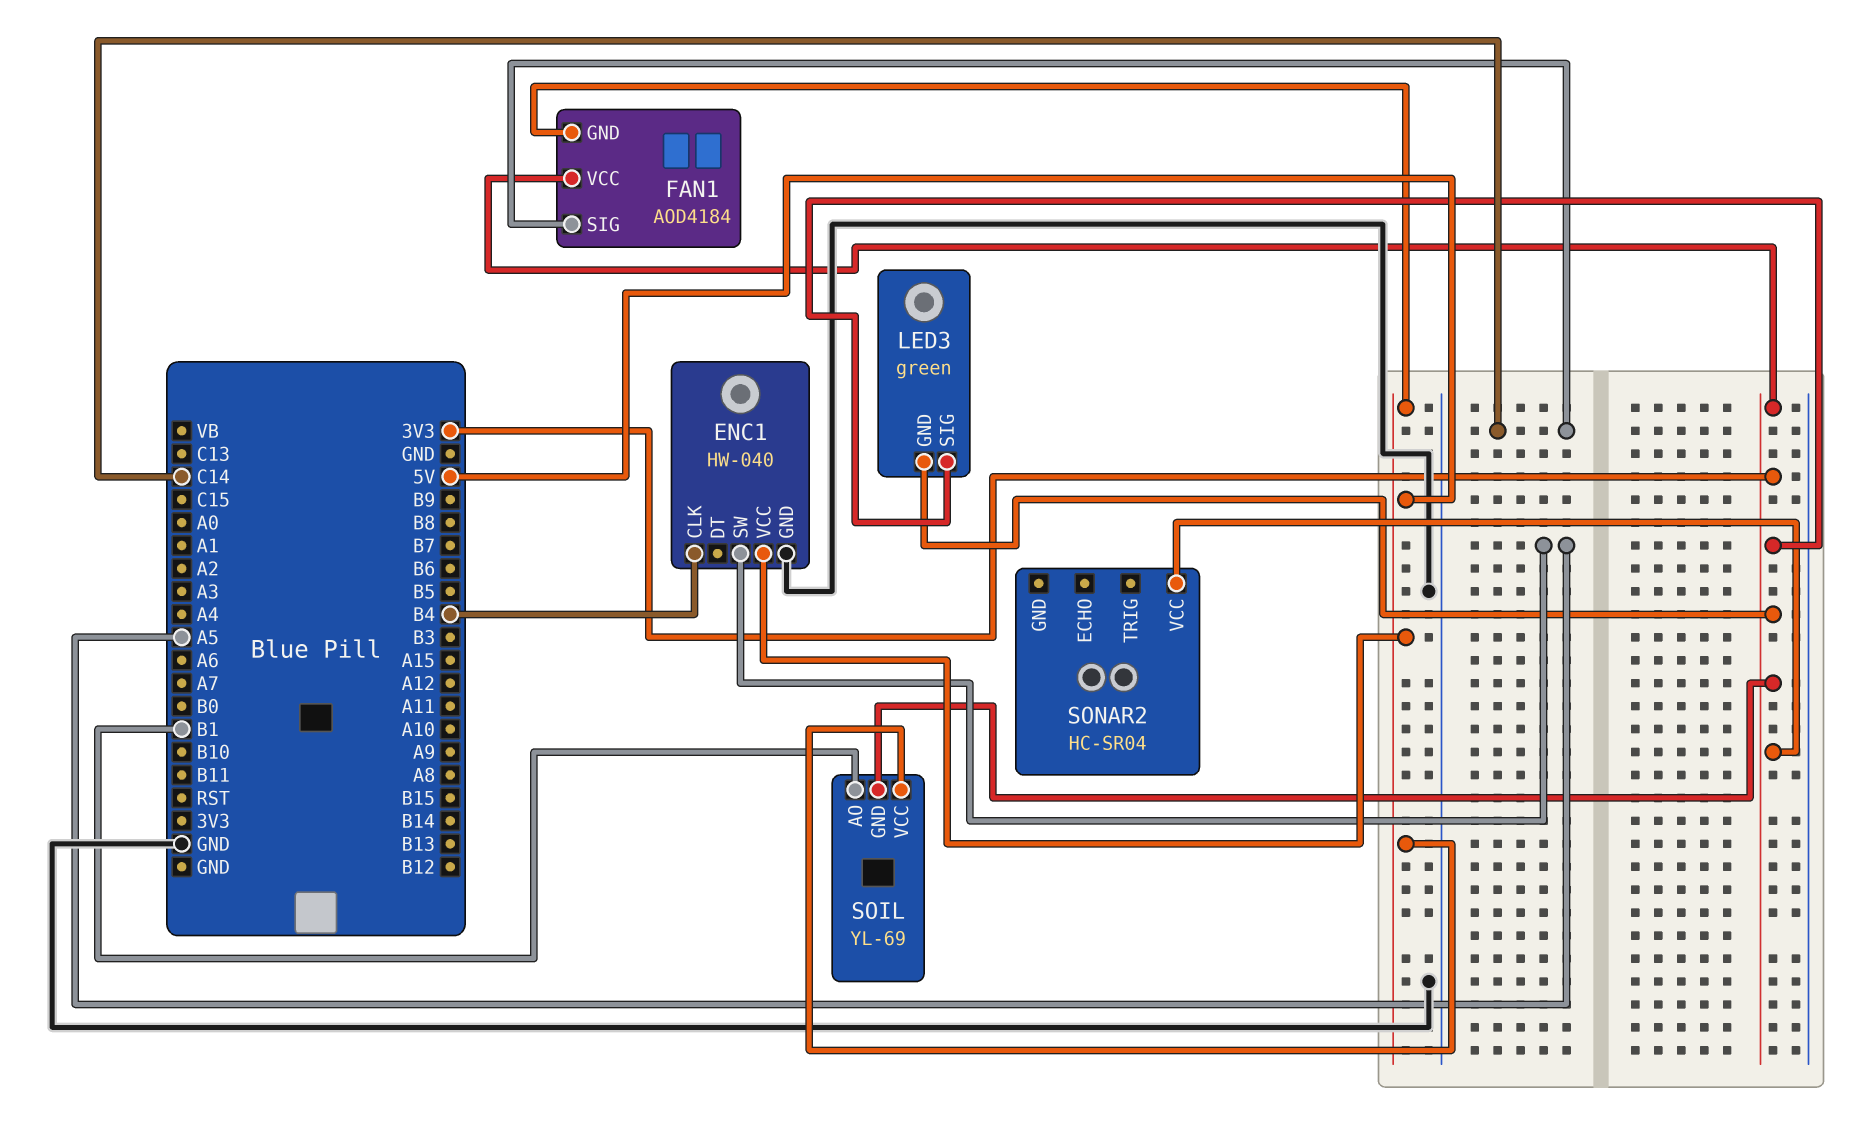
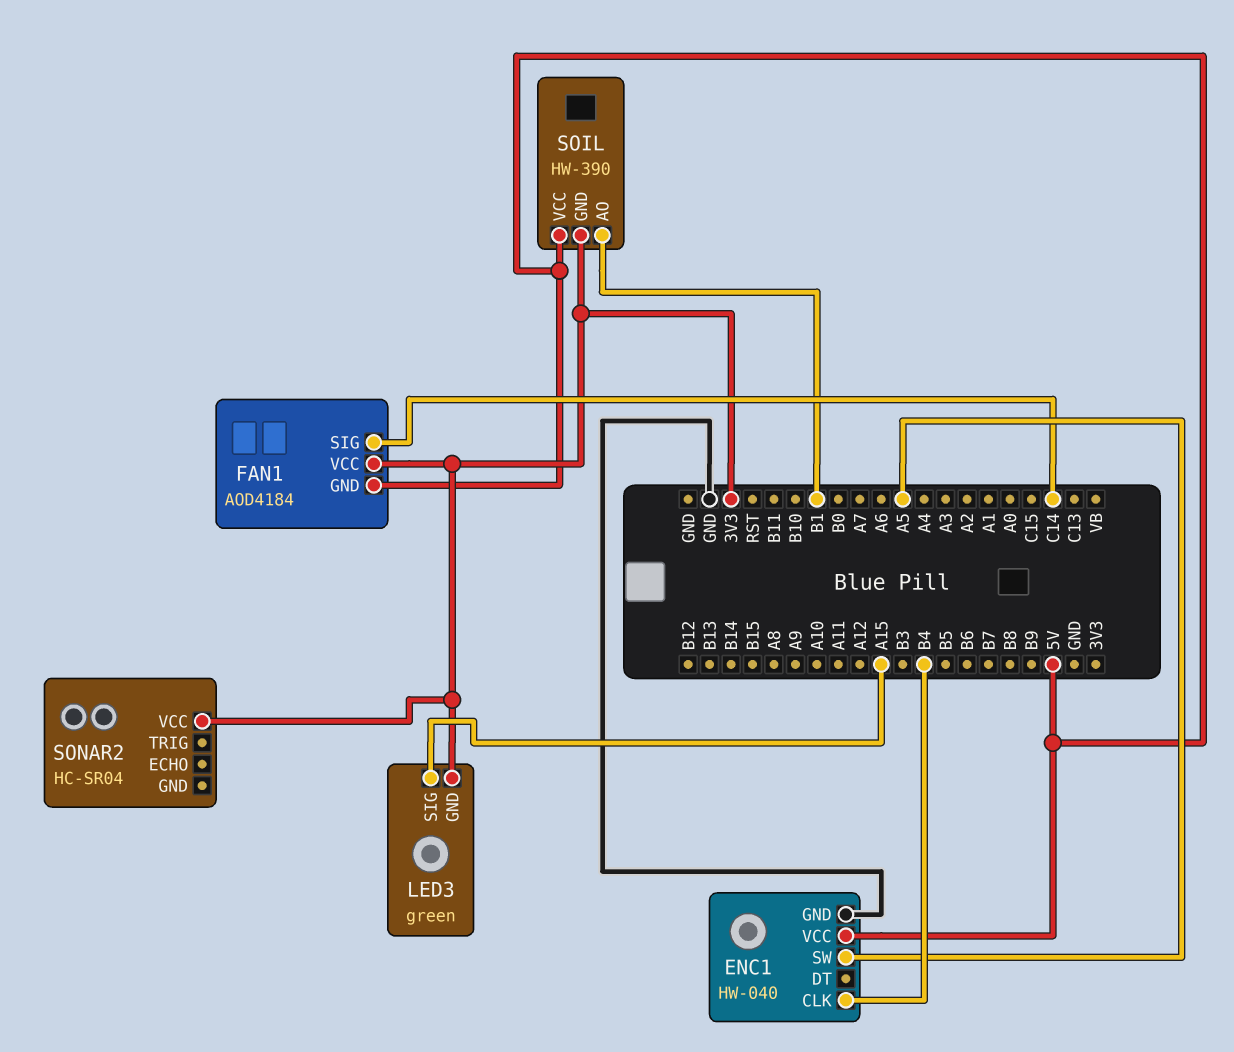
LED3 pin SIG: 3V3 -> A15
SOIL: YL-69 -> HW-390

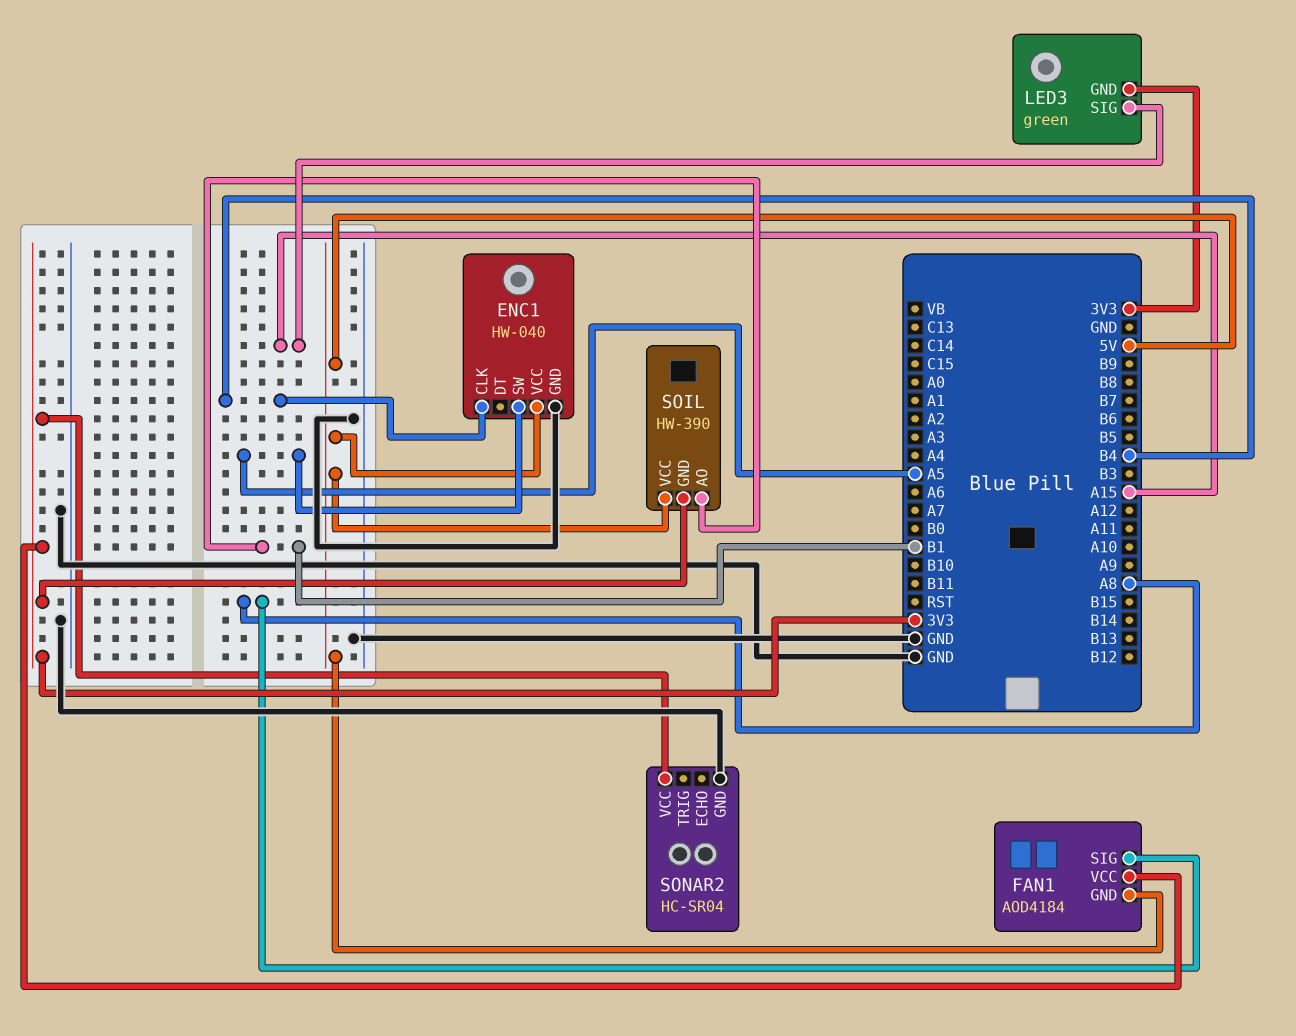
FAN1 pin SIG: C14 -> A8
SONAR2 pin GND: none -> GND

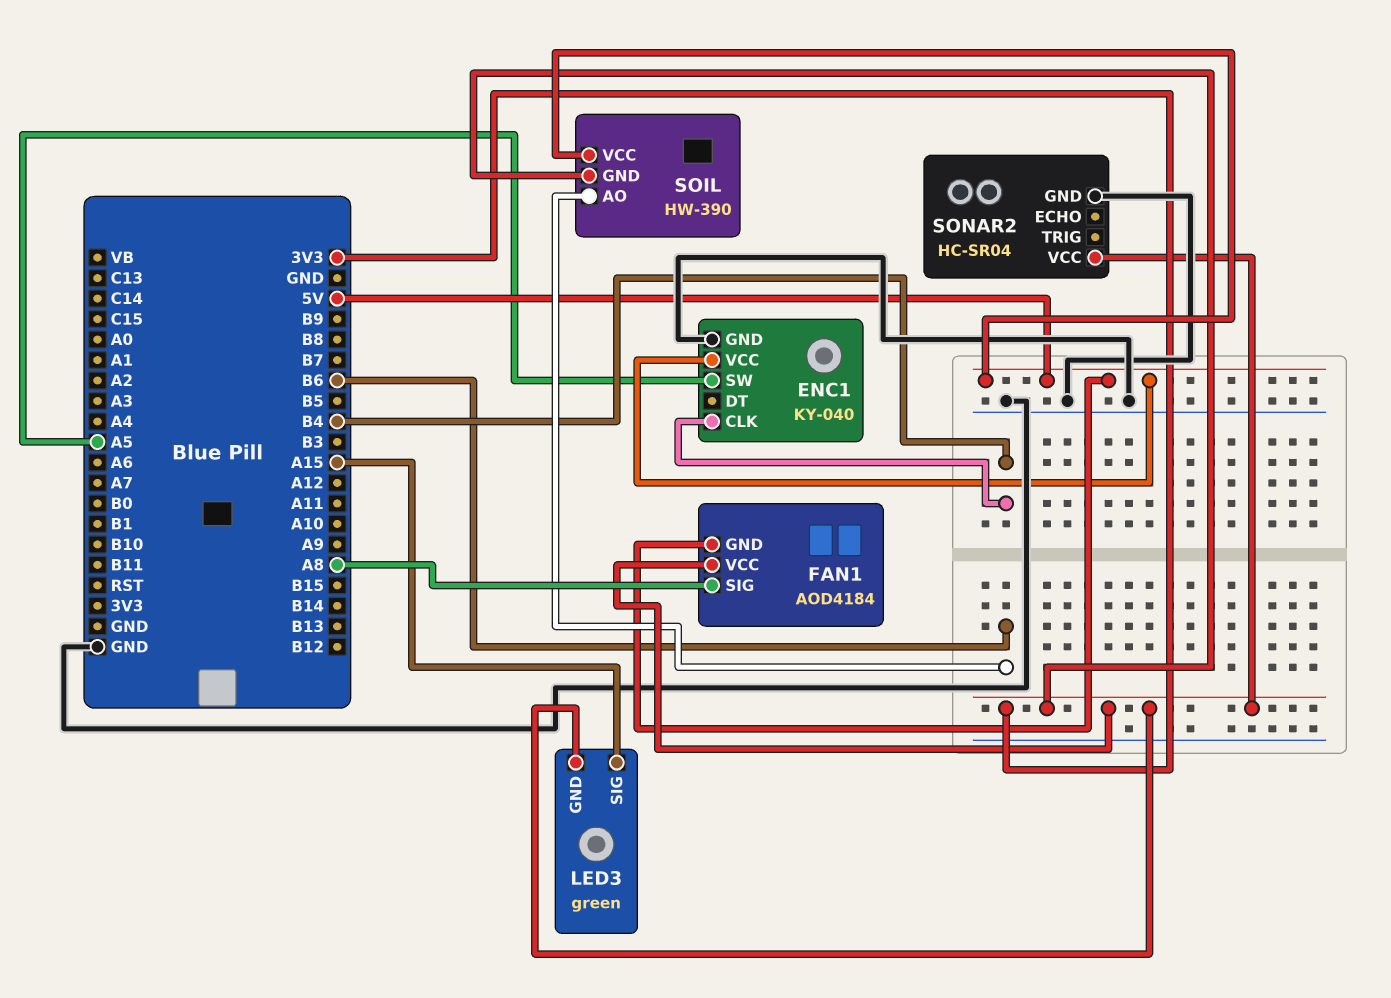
ENC1: HW-040 -> KY-040
SOIL pin AO: B1 -> B6

